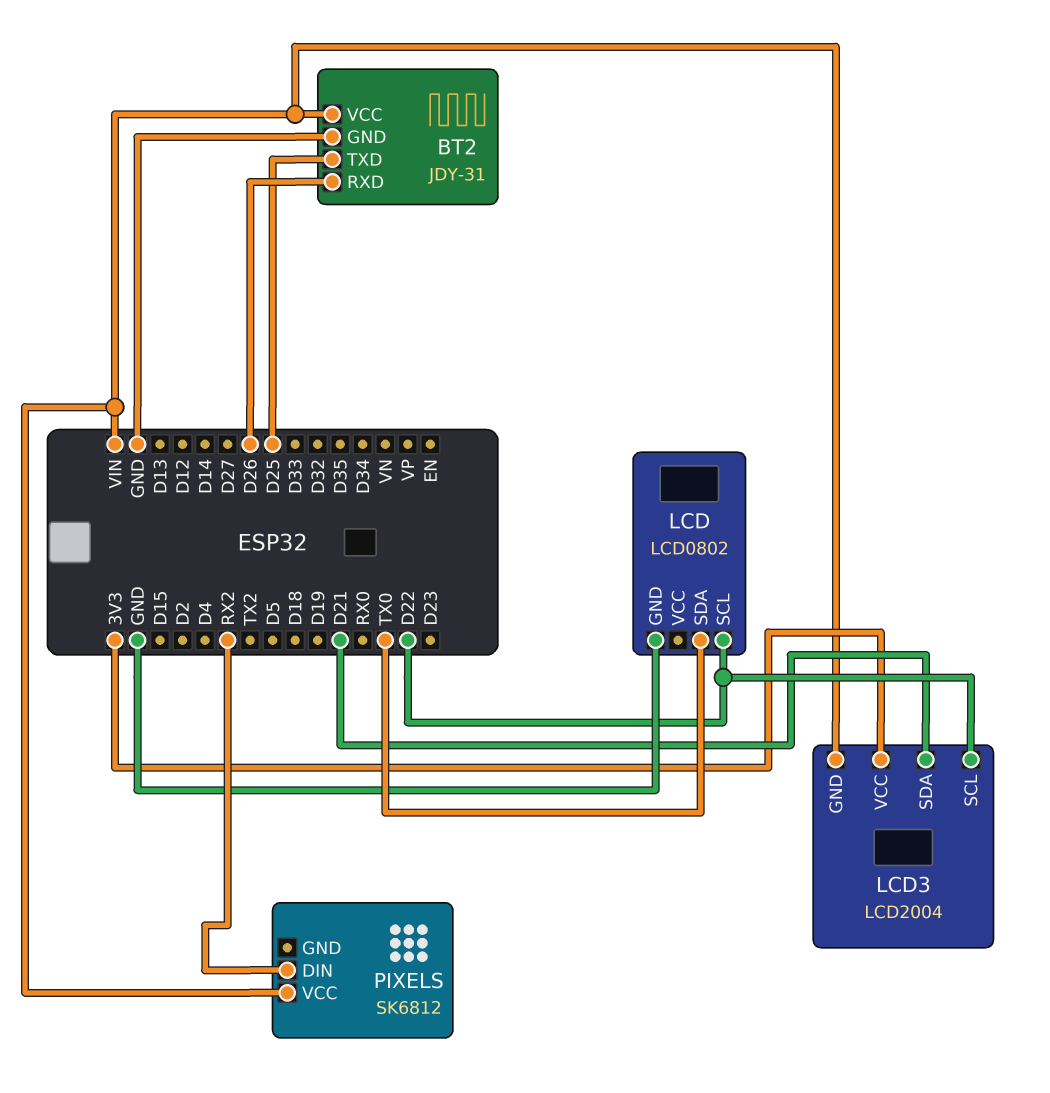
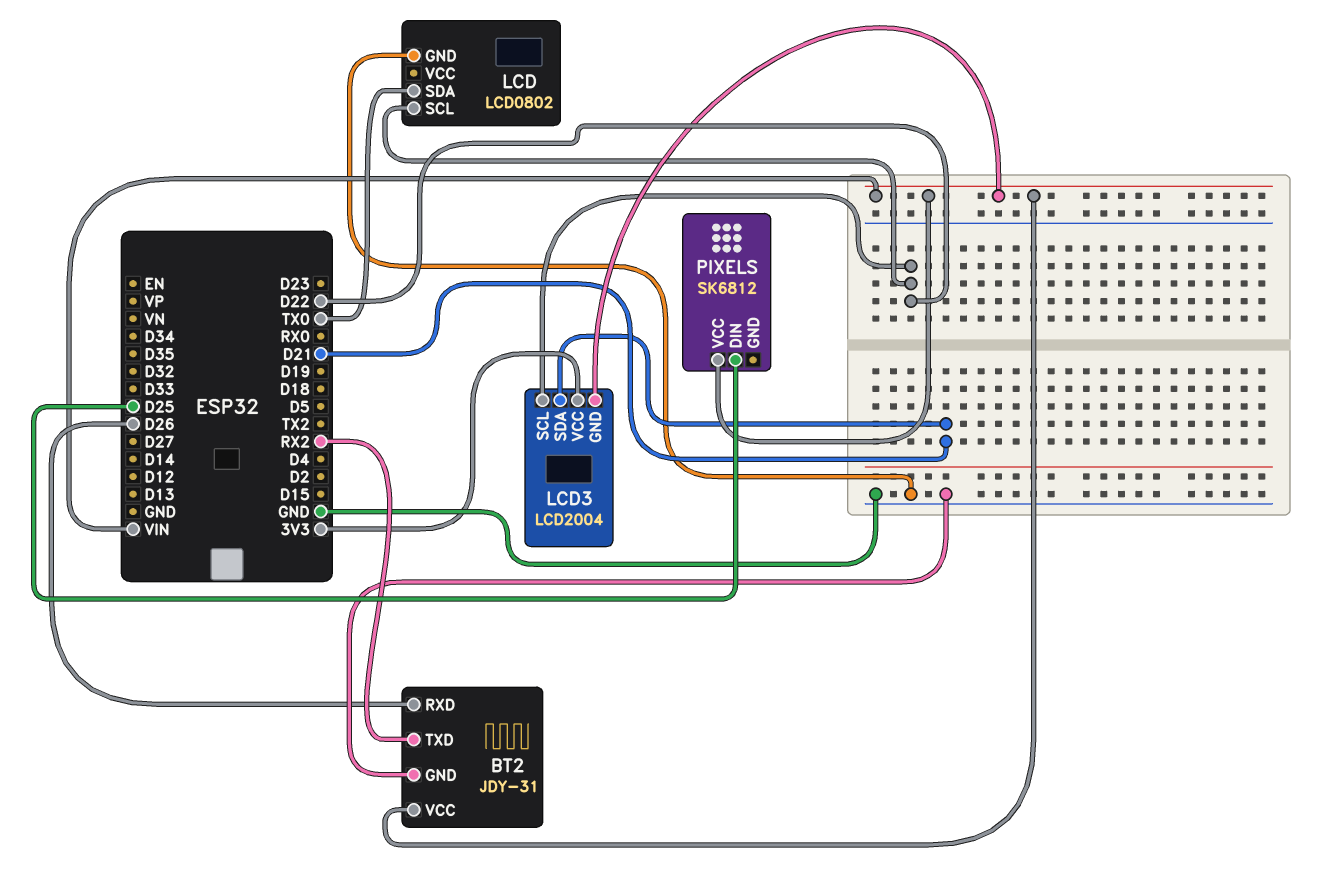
BT2 pin TXD: D25 -> RX2
PIXELS pin DIN: RX2 -> D25

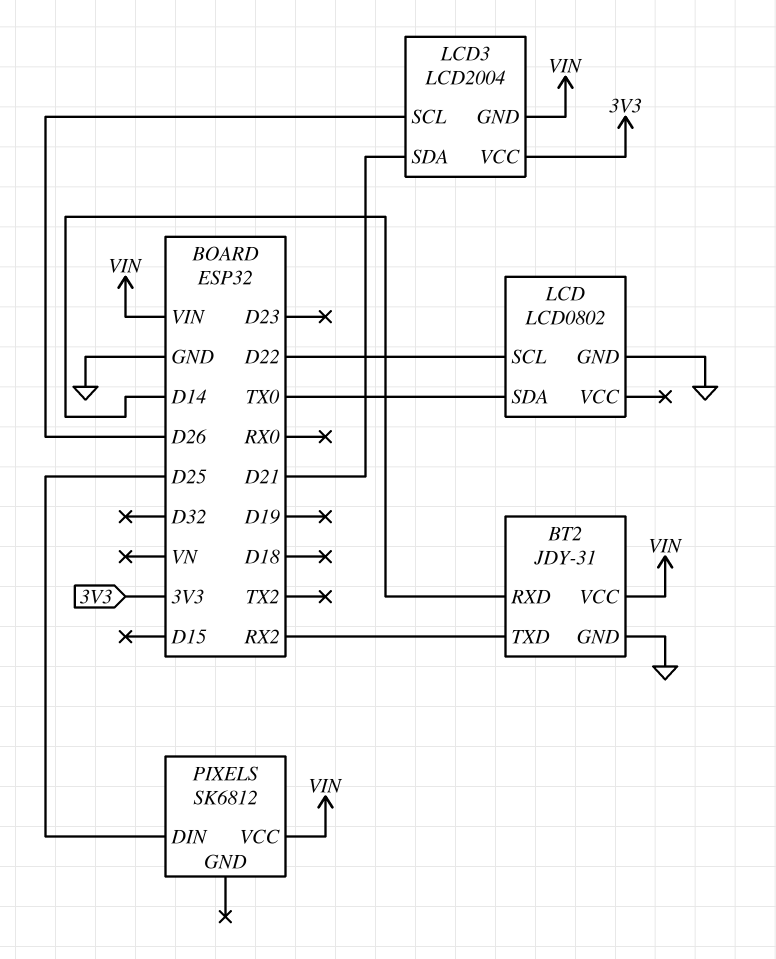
BT2 pin RXD: D26 -> D14
LCD3 pin SCL: D22 -> D26

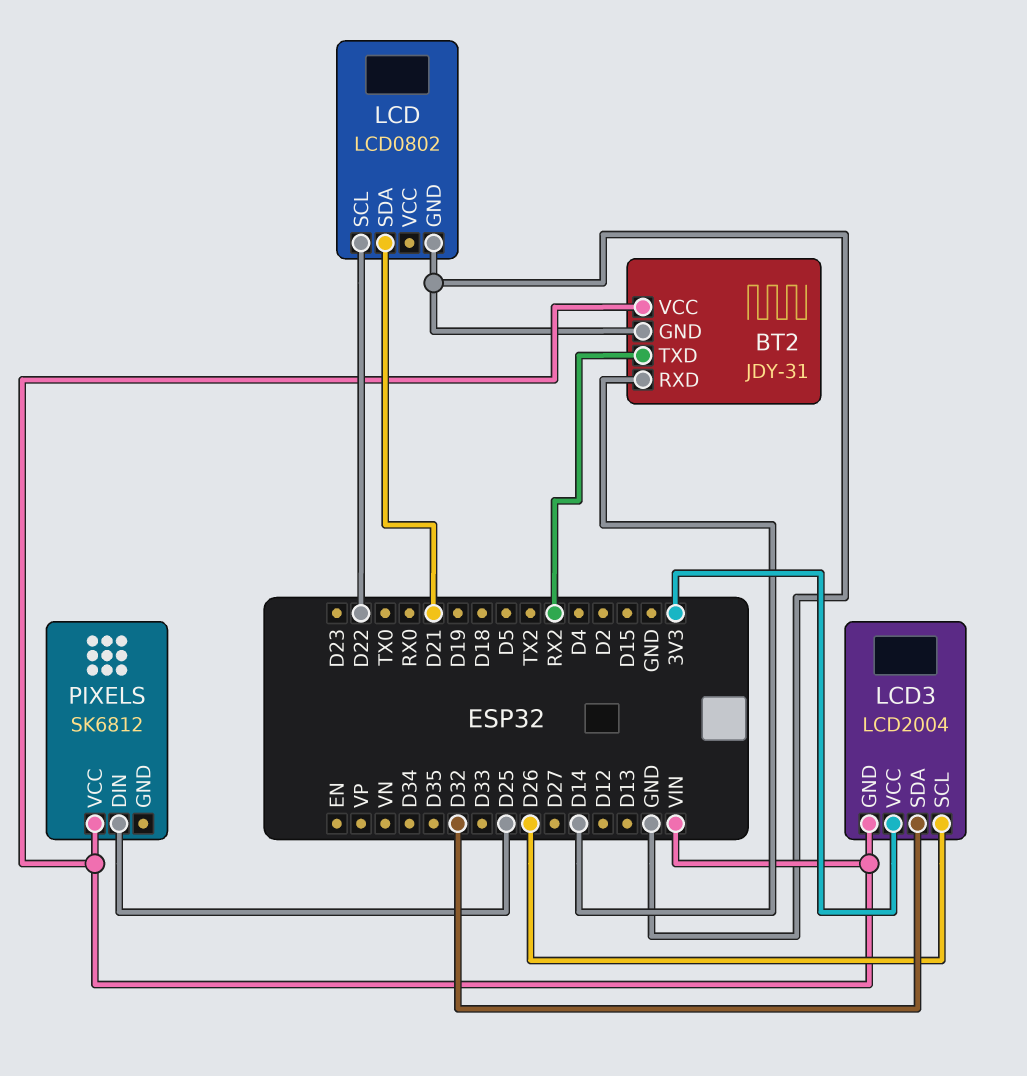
LCD pin SDA: TX0 -> D21
LCD3 pin SDA: D21 -> D32

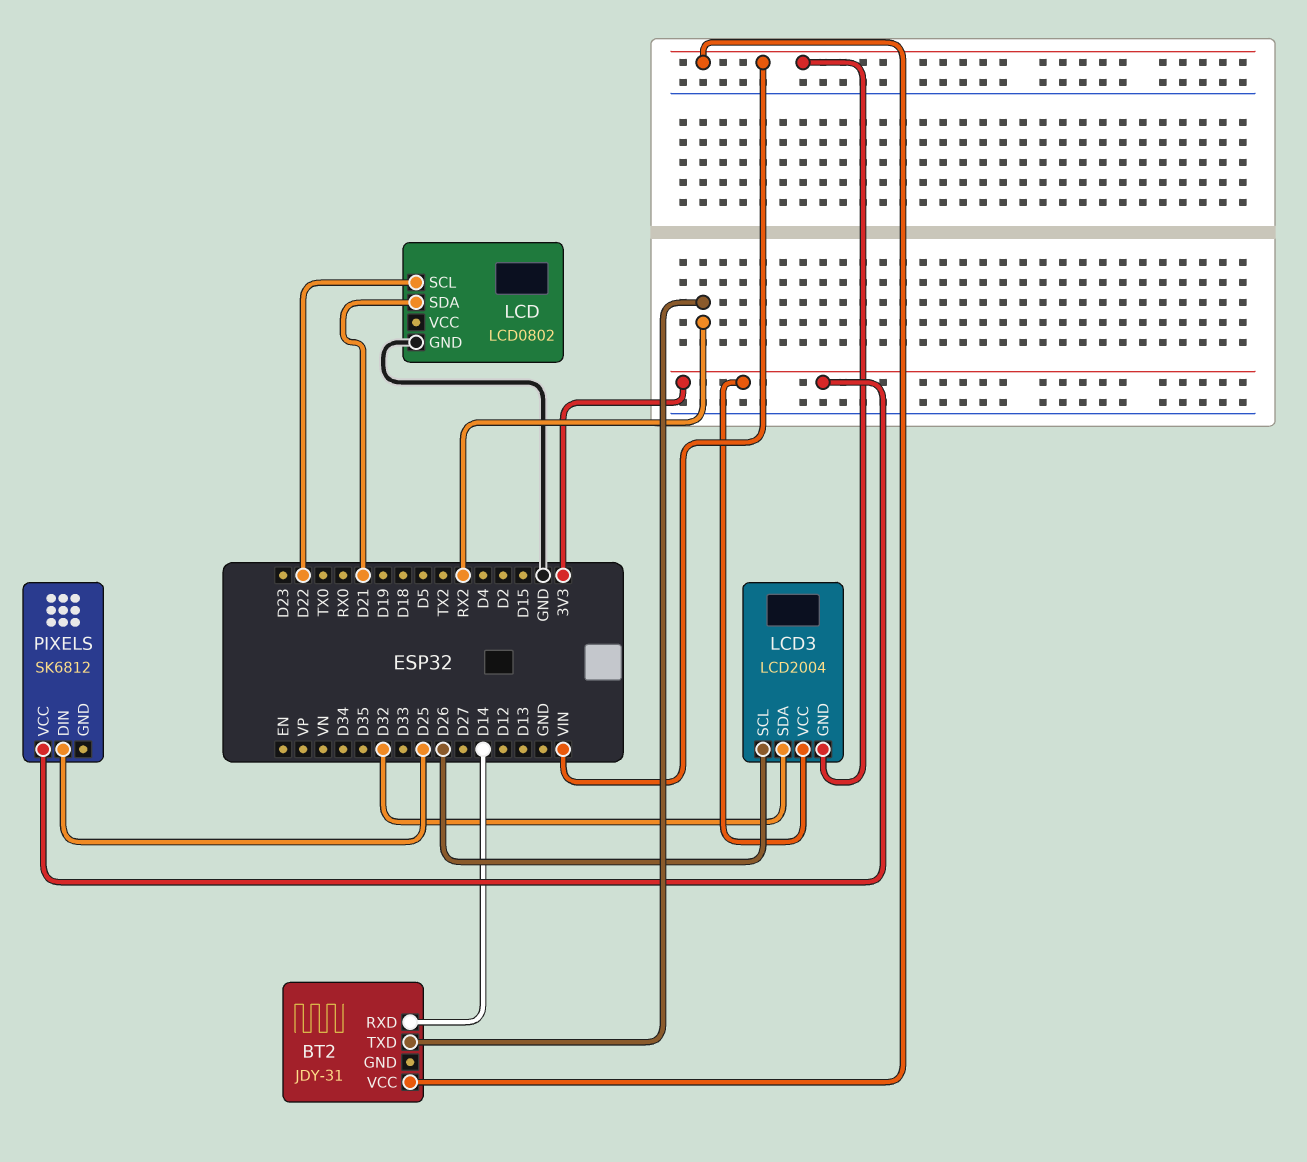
BT2 pin GND: GND -> none
PIXELS pin VCC: VIN -> 3V3

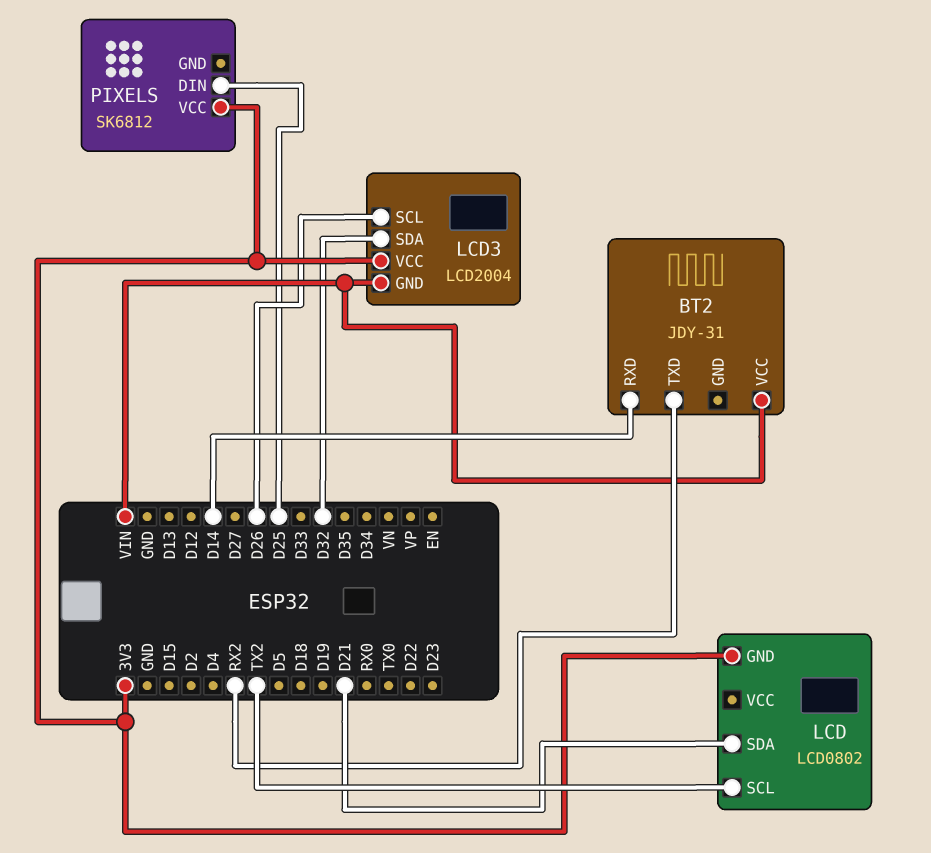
LCD pin GND: GND -> 3V3
LCD pin SCL: D22 -> TX2

